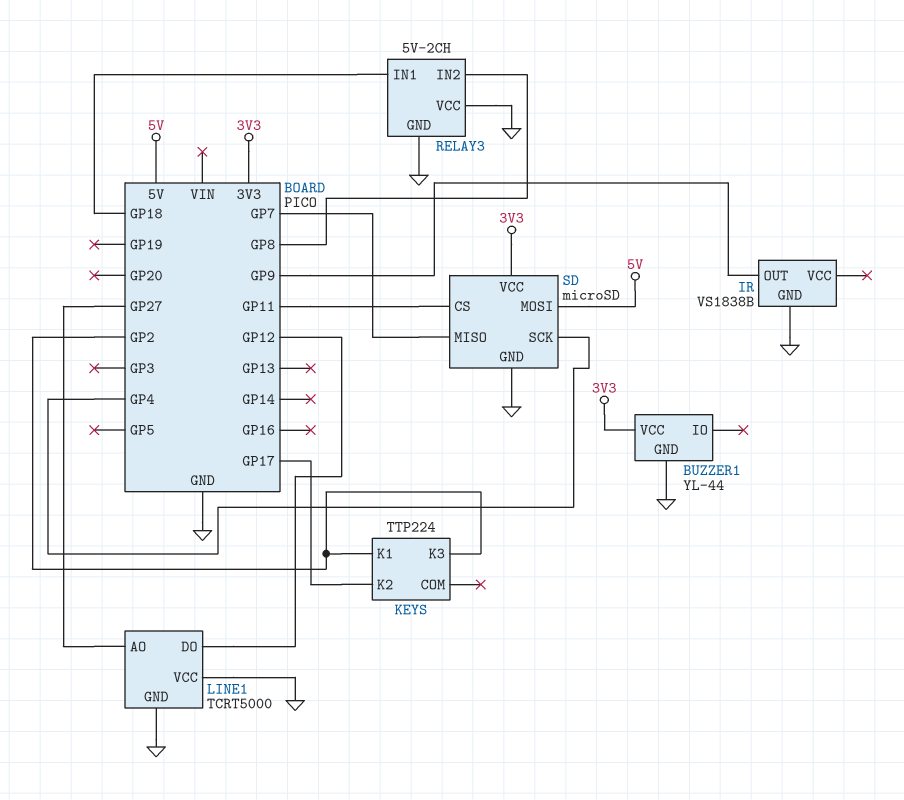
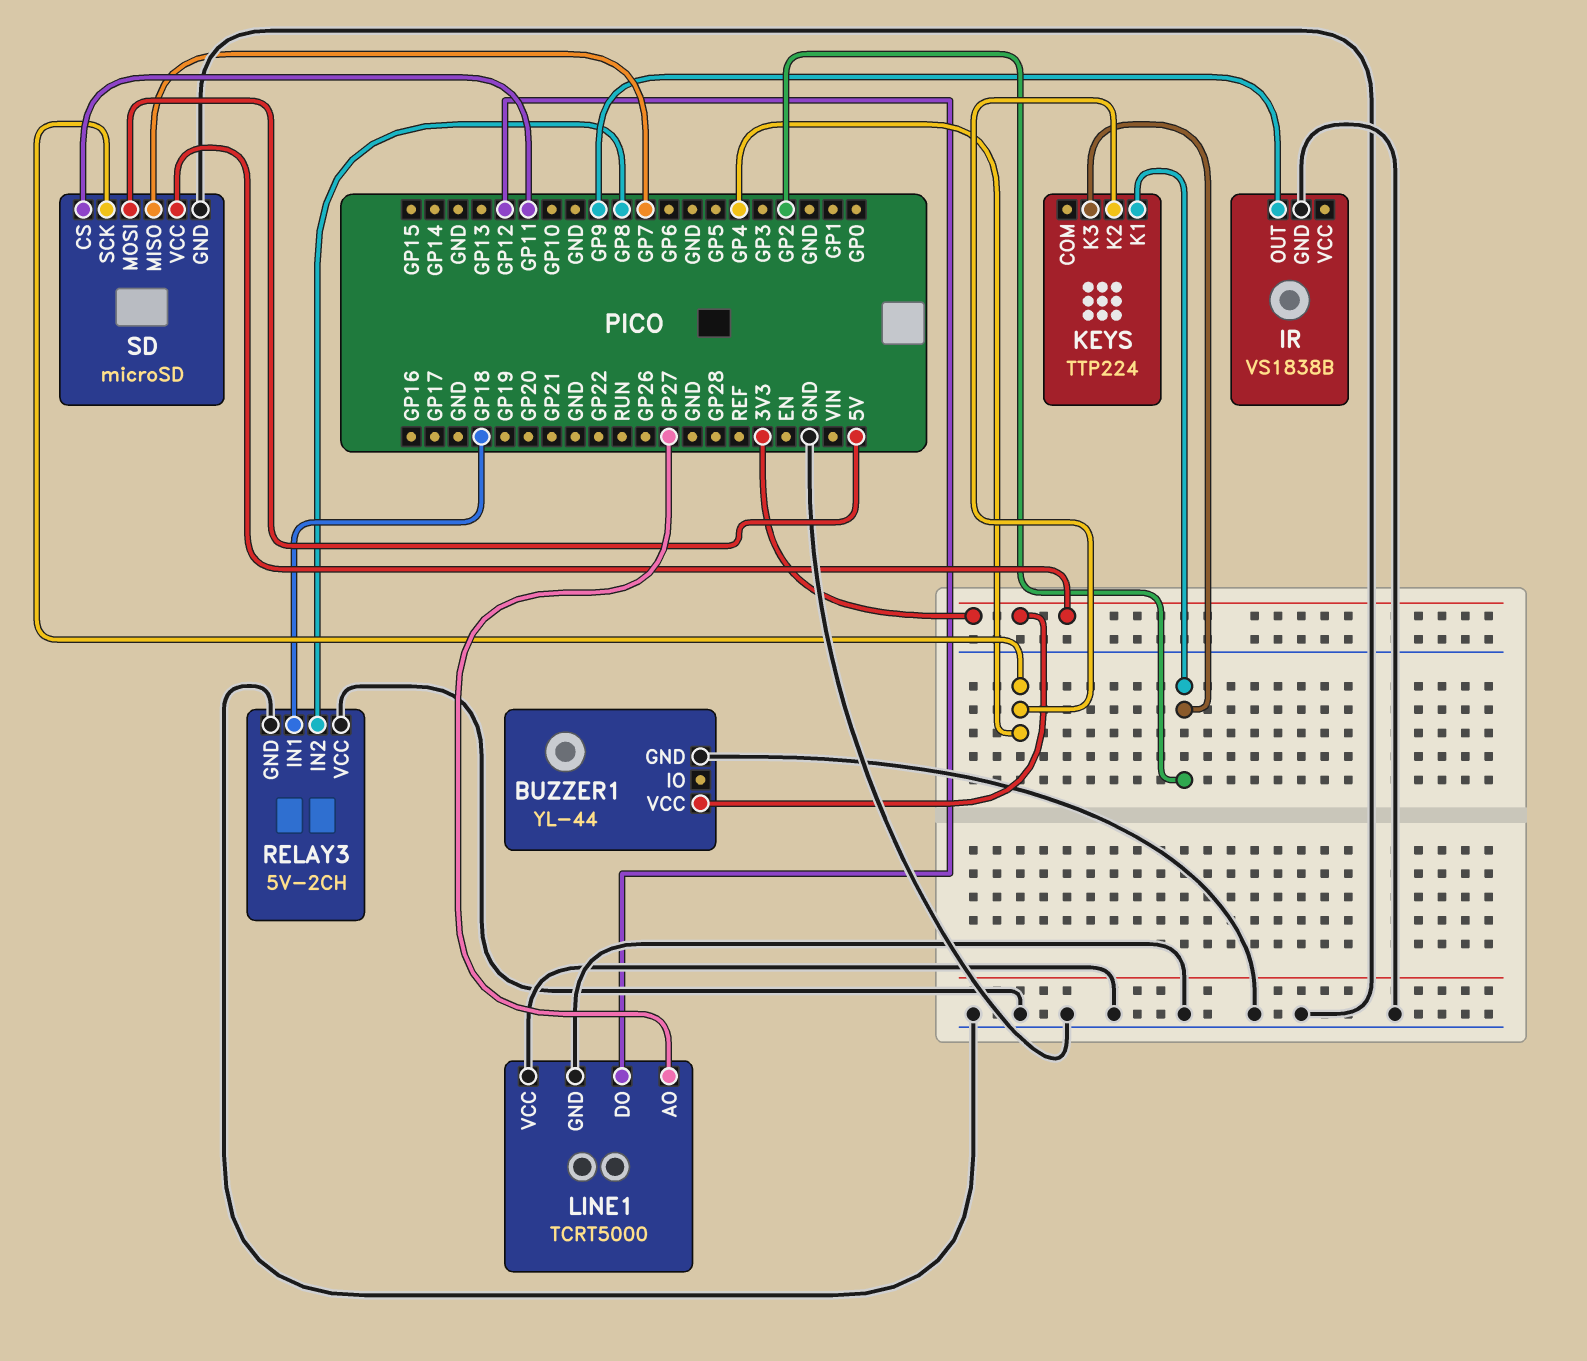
KEYS pin K2: GP17 -> GP4

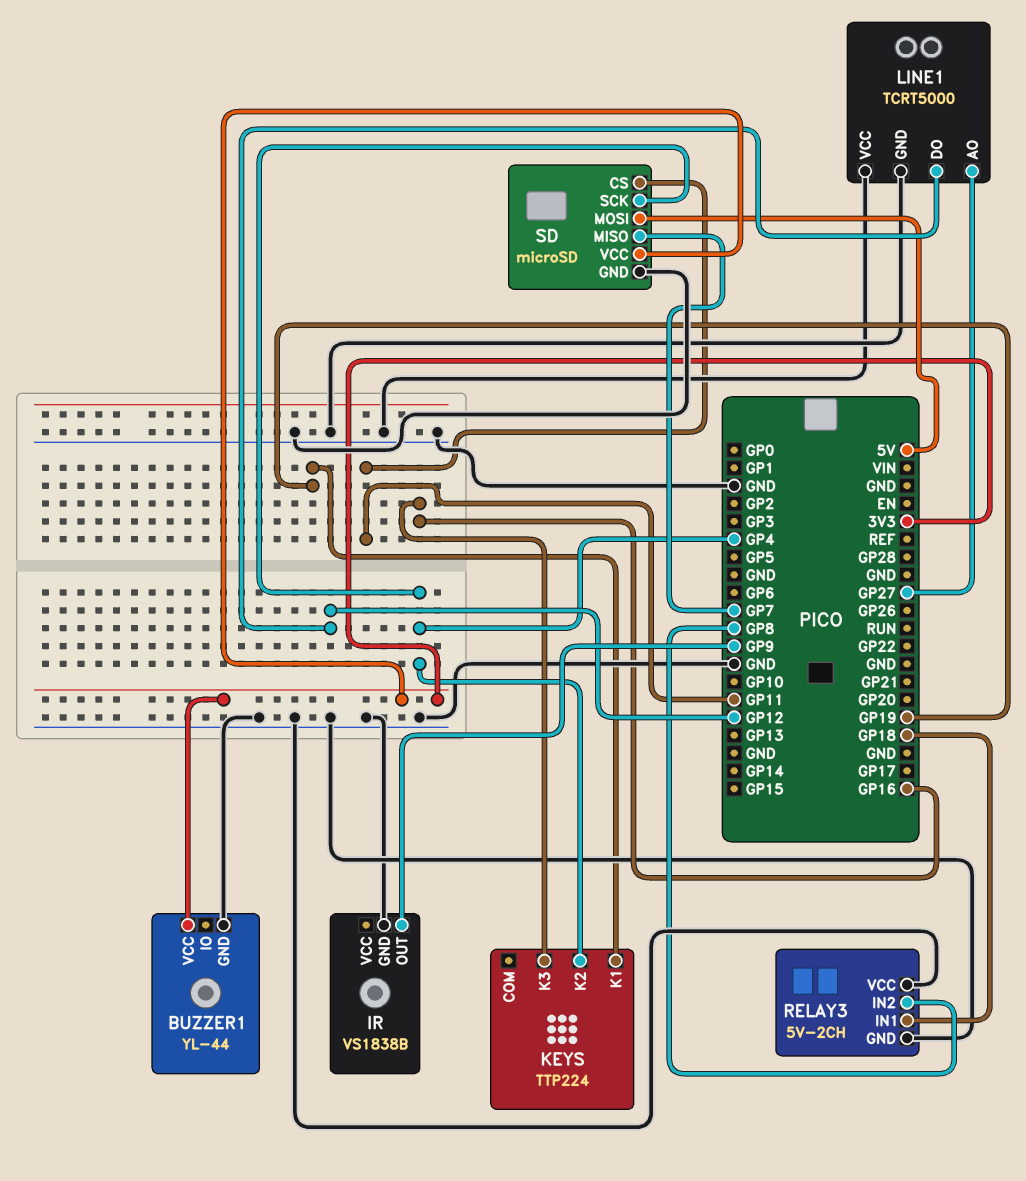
KEYS pin K1: GP2 -> GP19
KEYS pin K3: GP2 -> GP16

